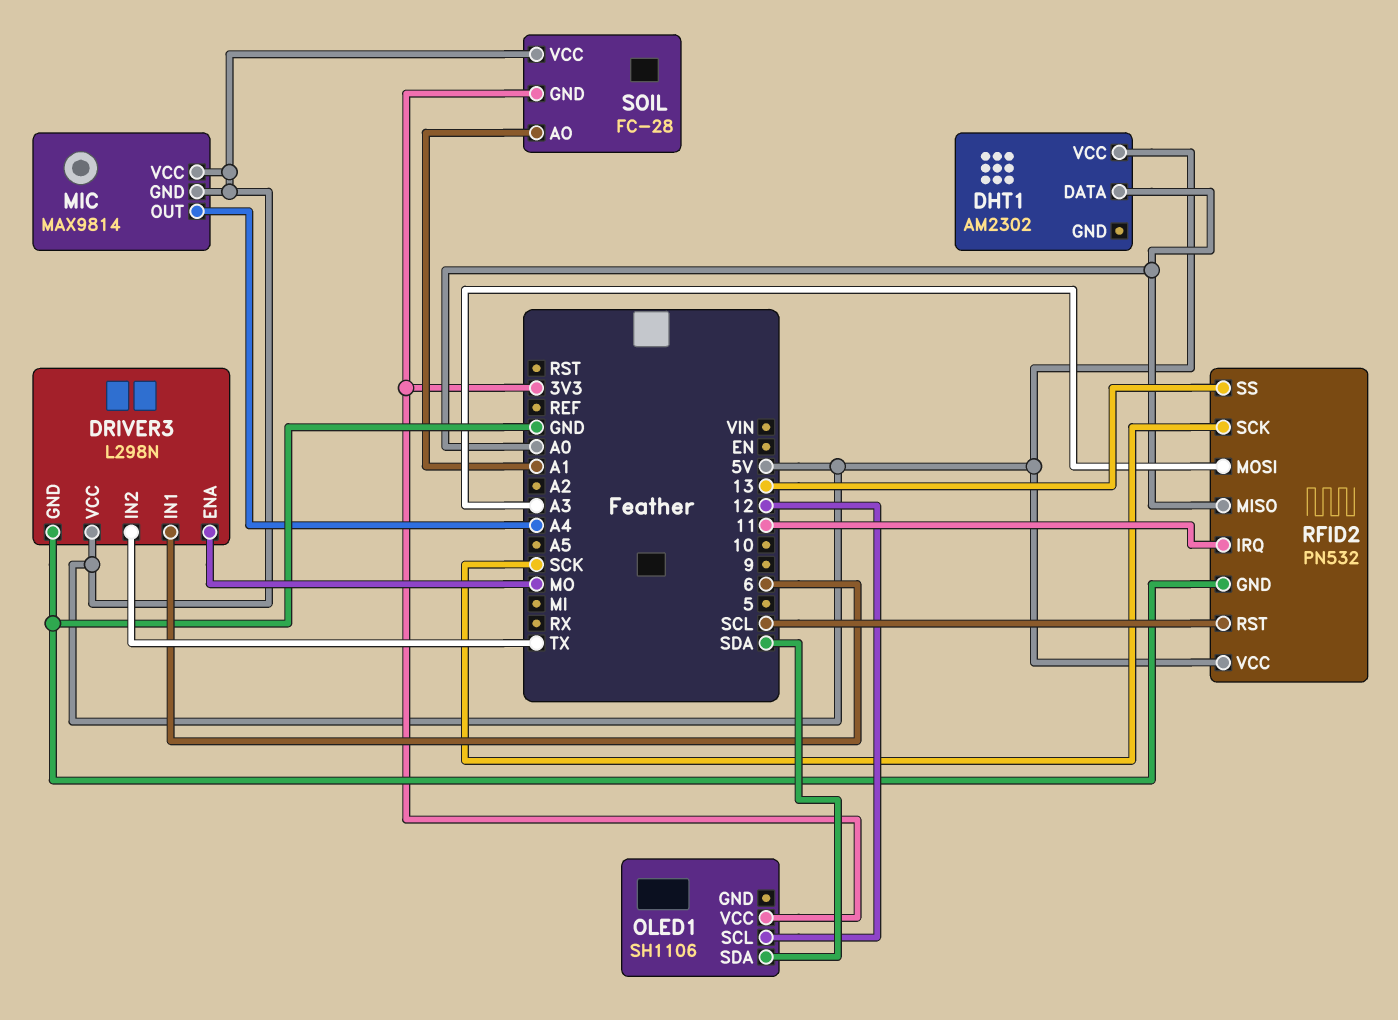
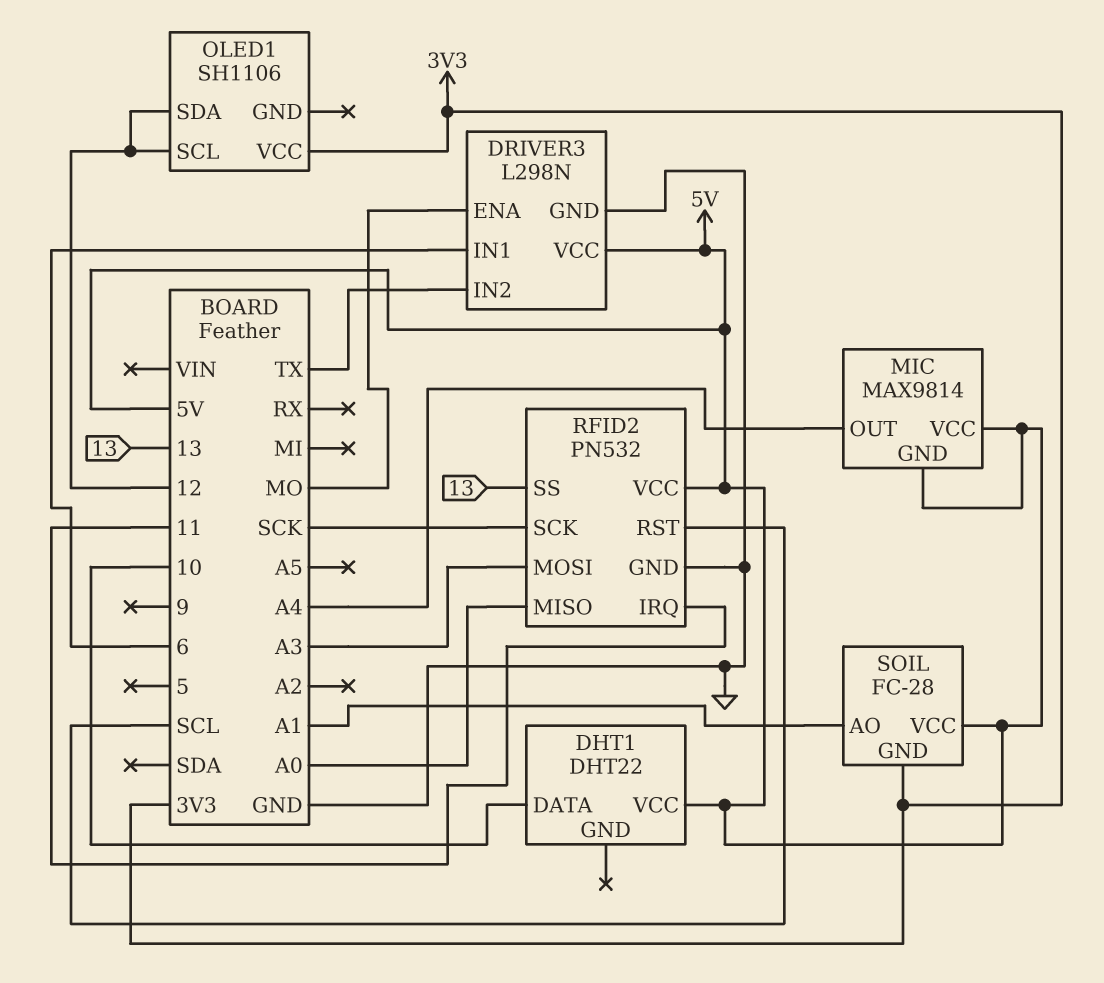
DHT1: AM2302 -> DHT22
DHT1 pin DATA: A0 -> 10
OLED1 pin SDA: SDA -> 12

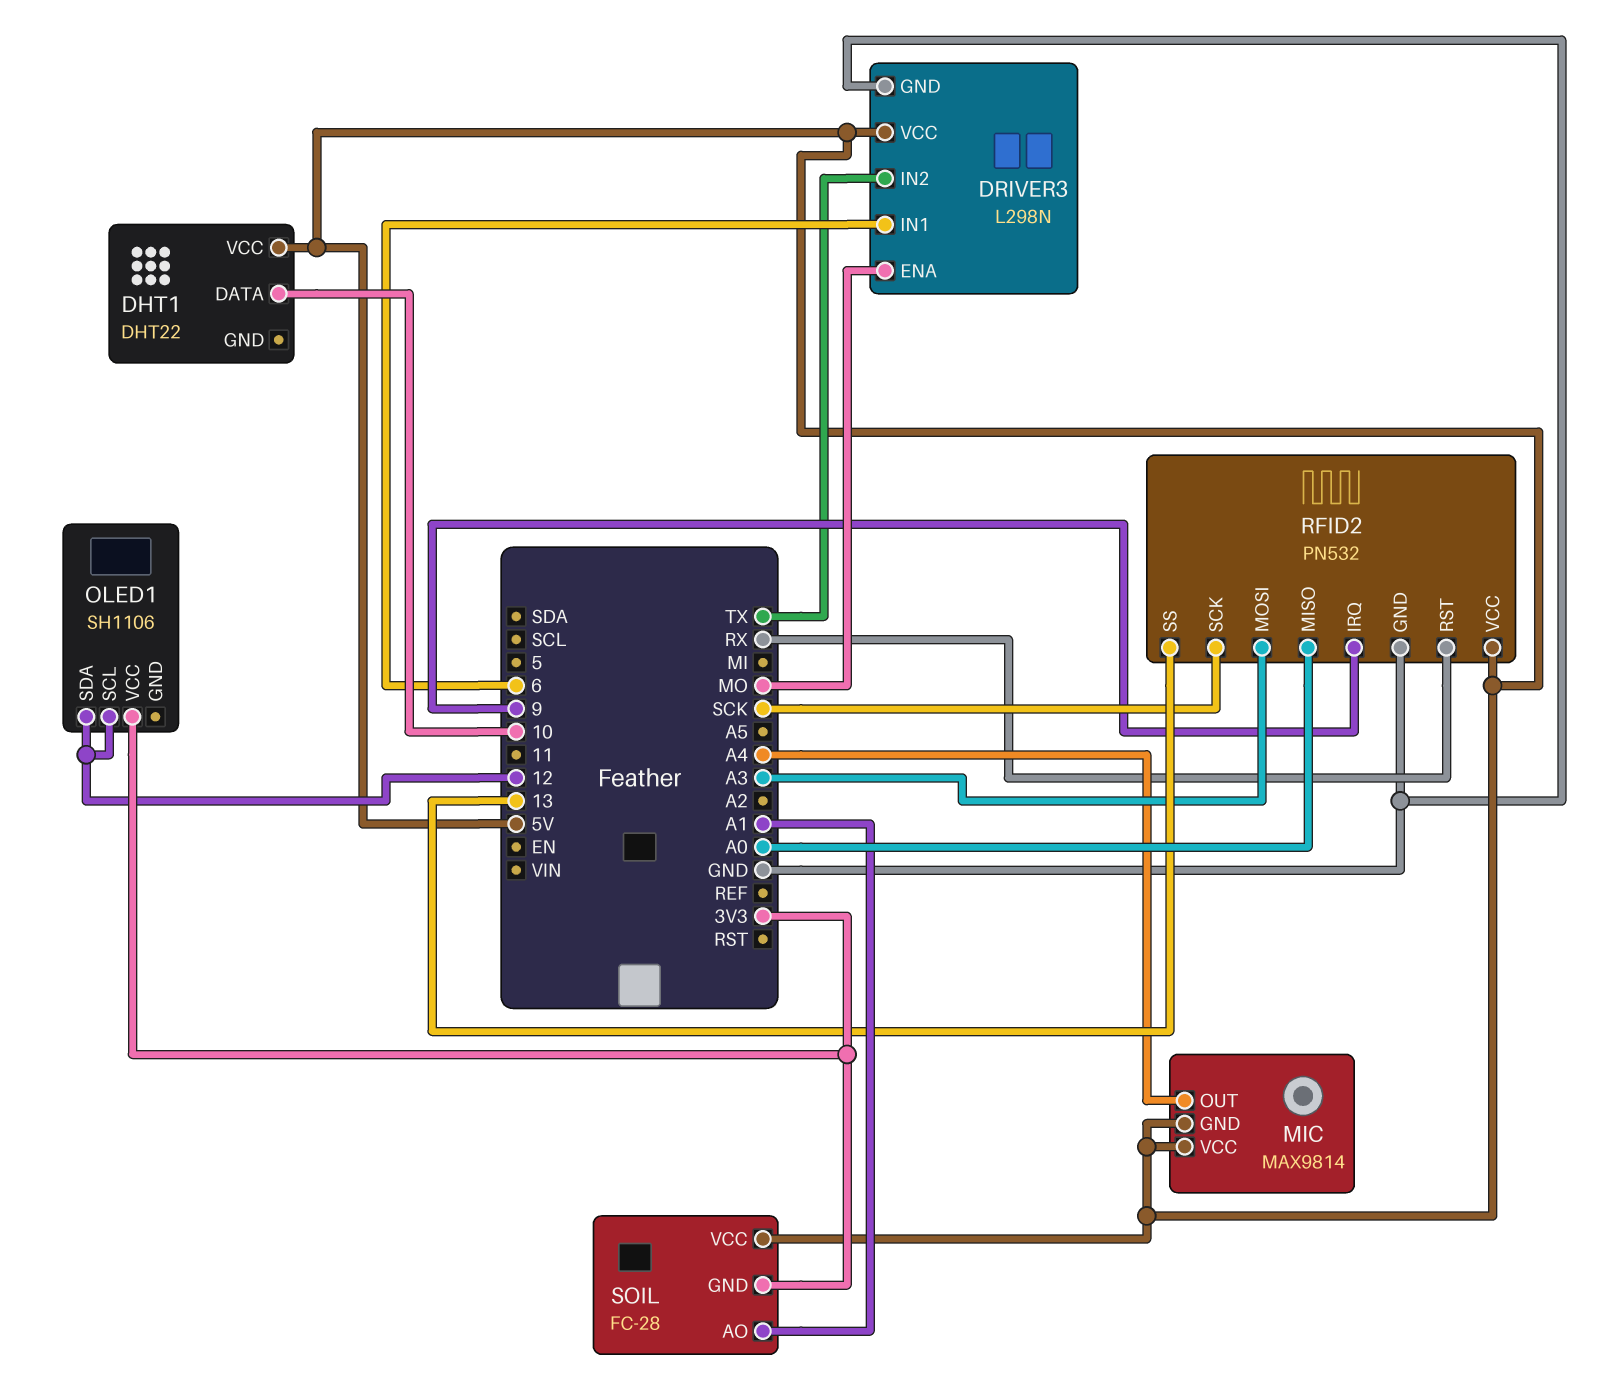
RFID2 pin IRQ: 11 -> 9
RFID2 pin RST: SCL -> RX

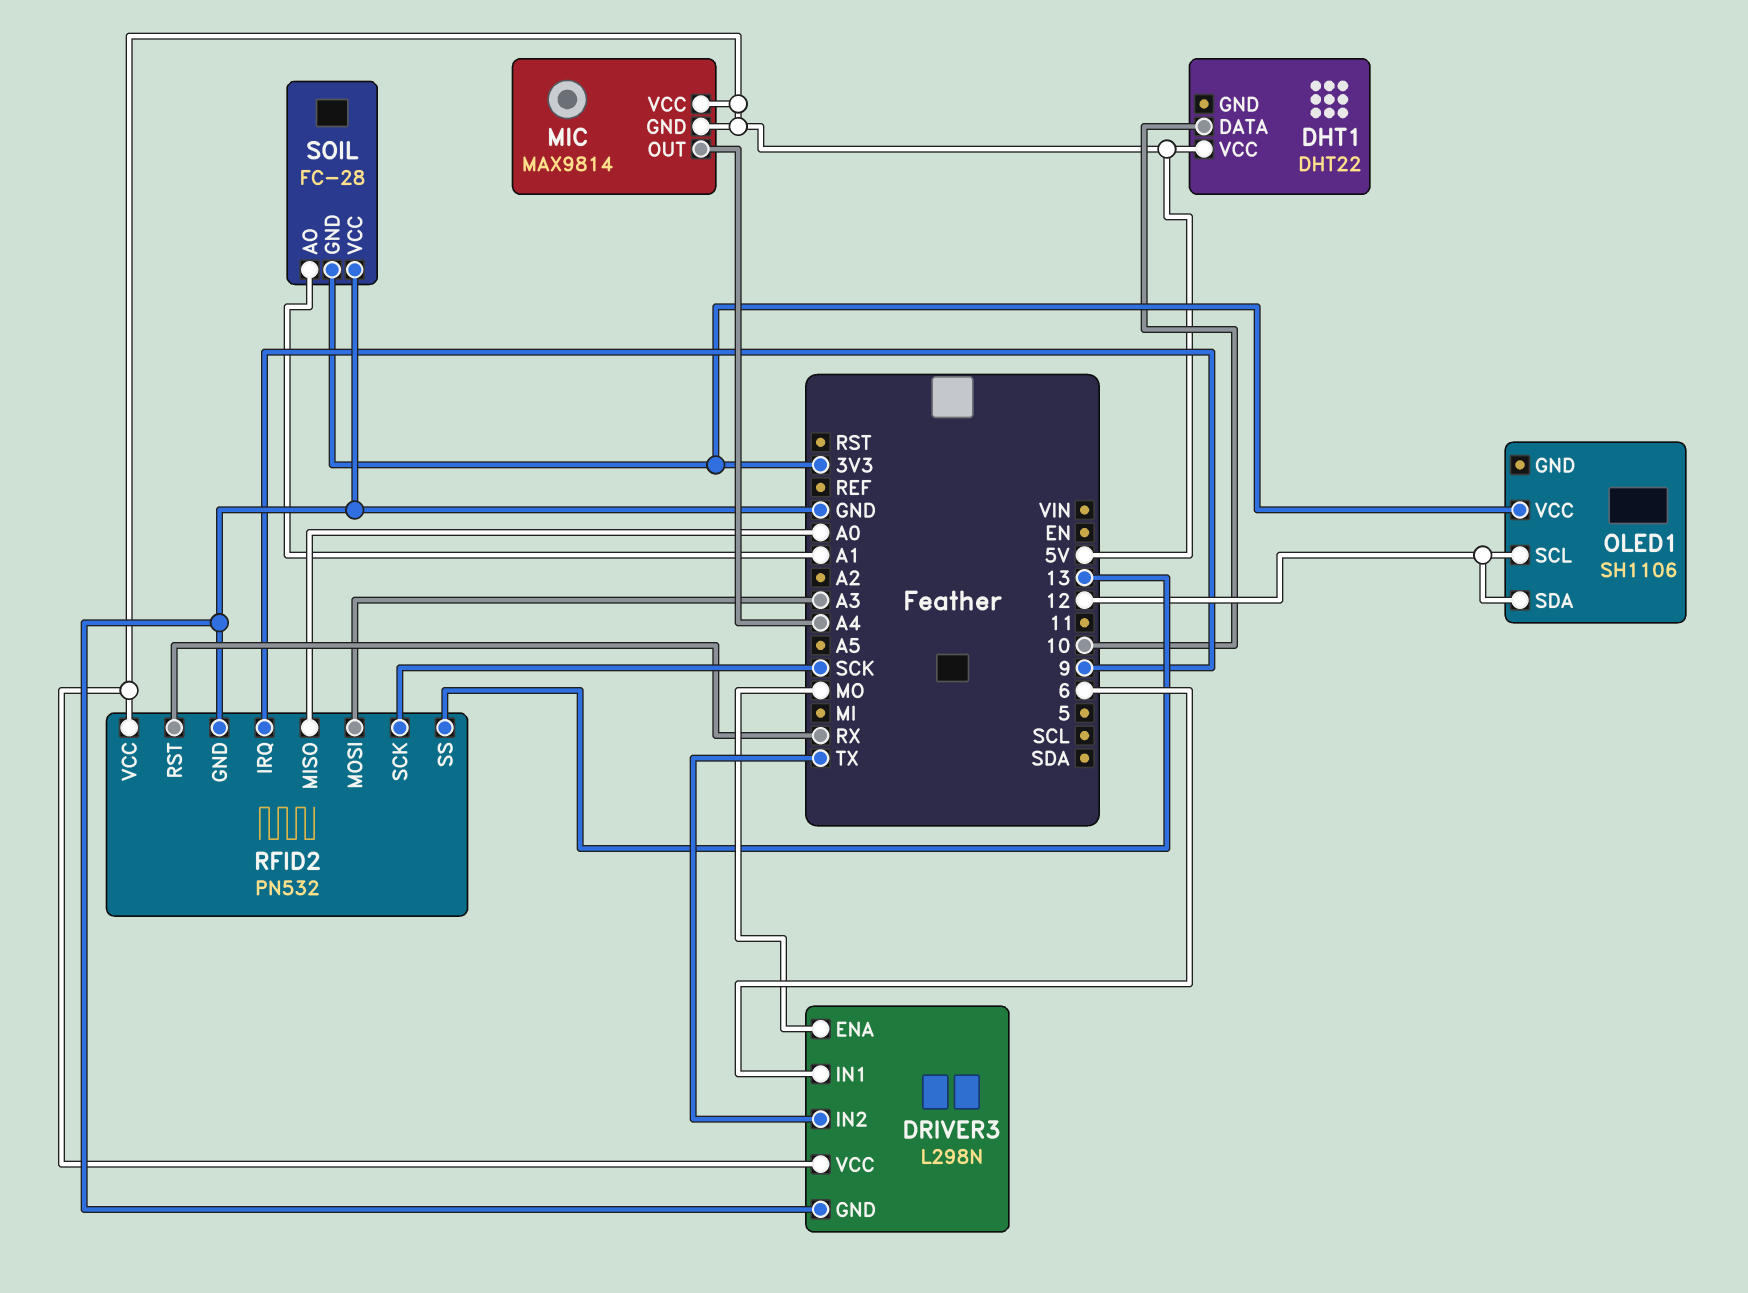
SOIL pin VCC: 5V -> GND

